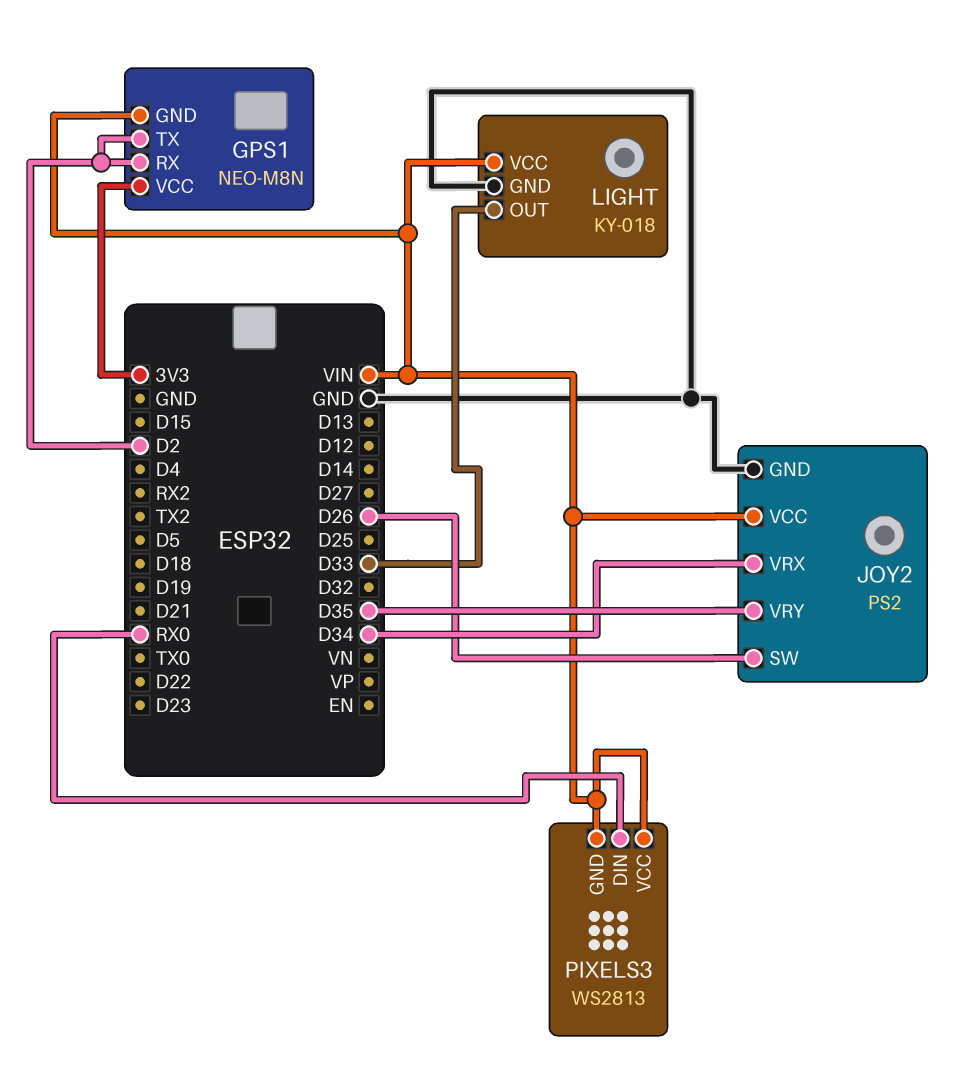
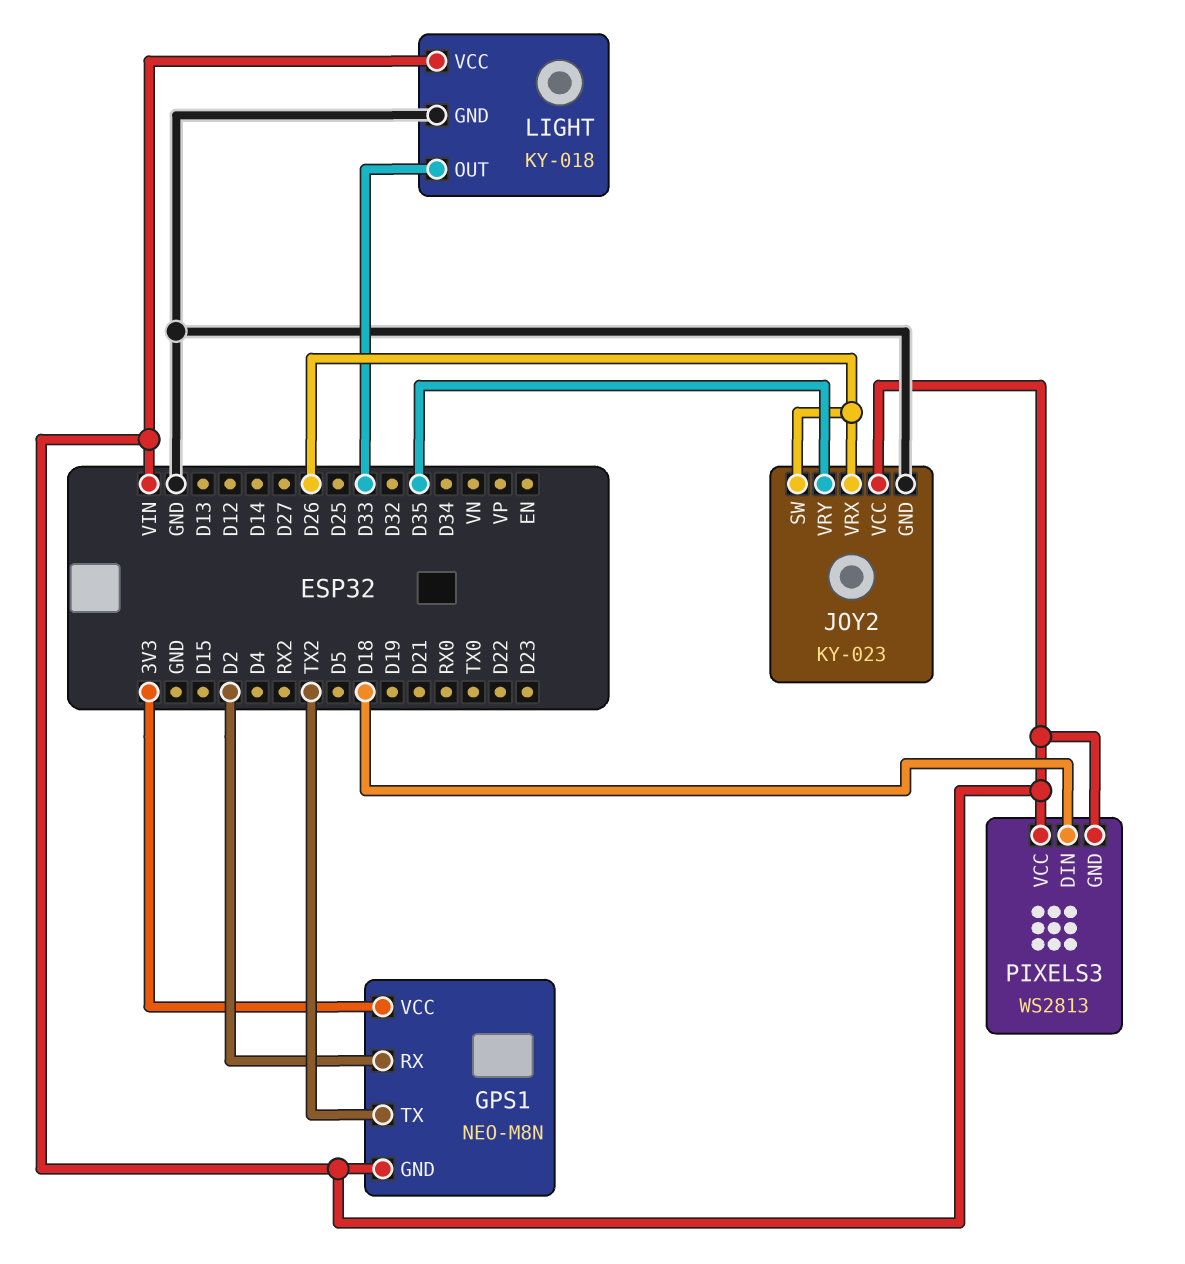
GPS1 pin TX: D2 -> TX2
JOY2: PS2 -> KY-023
JOY2 pin VRX: D34 -> D26
PIXELS3 pin DIN: RX0 -> D18

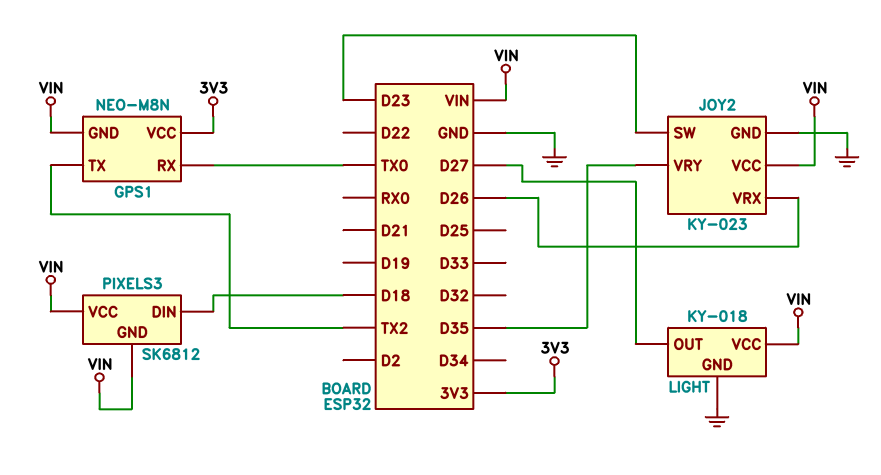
GPS1 pin RX: D2 -> TX0
JOY2 pin SW: D26 -> D23
LIGHT pin OUT: D33 -> D27
PIXELS3: WS2813 -> SK6812

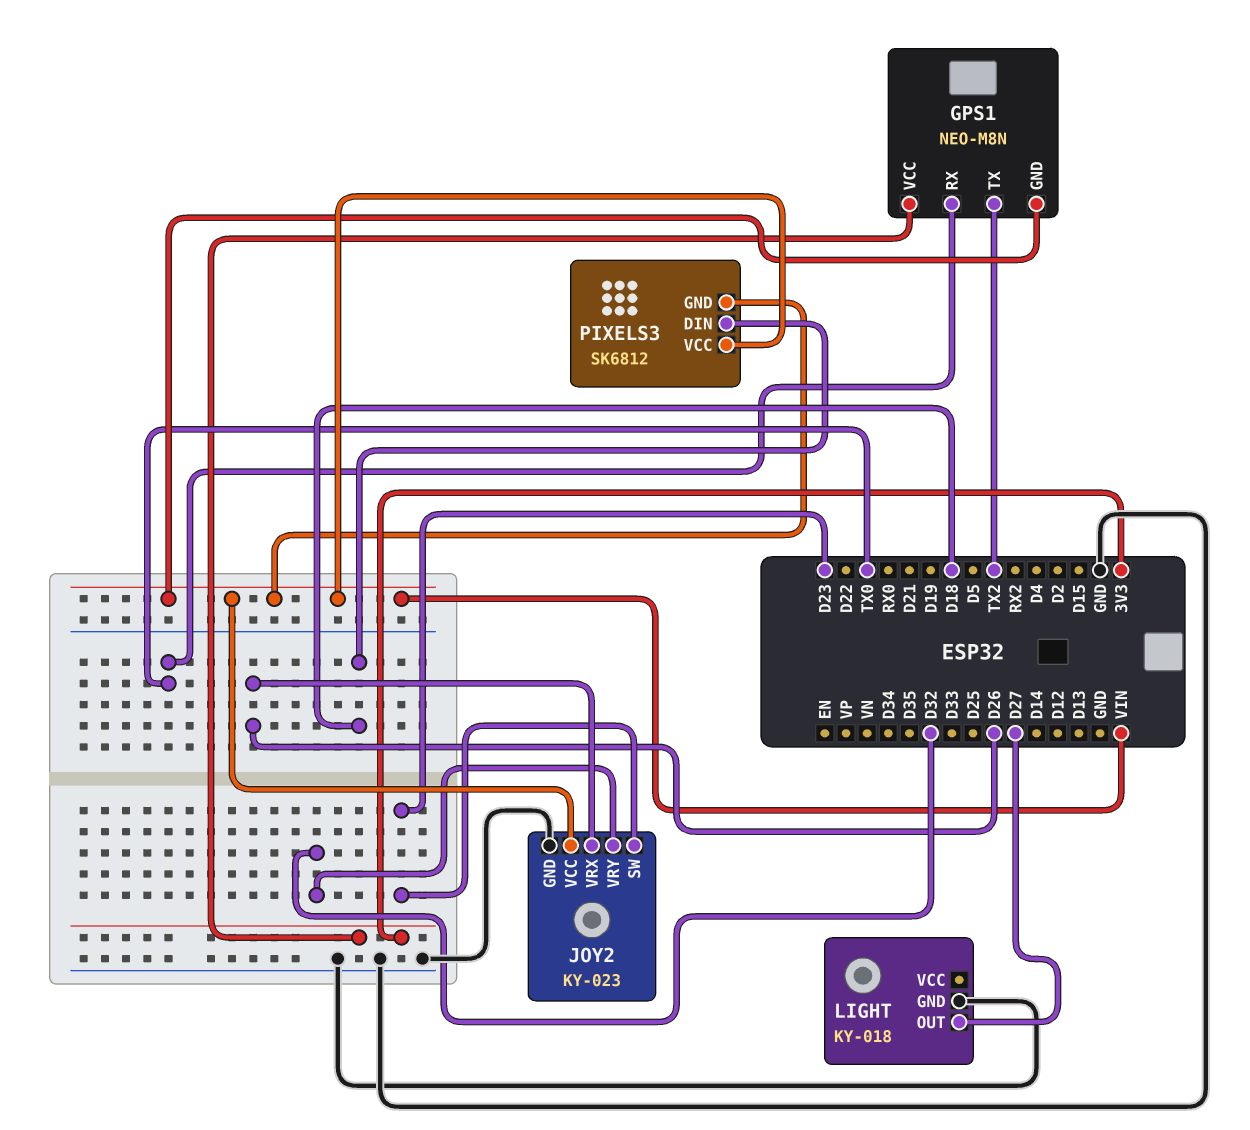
JOY2 pin VRY: D35 -> D32
LIGHT pin VCC: VIN -> none

